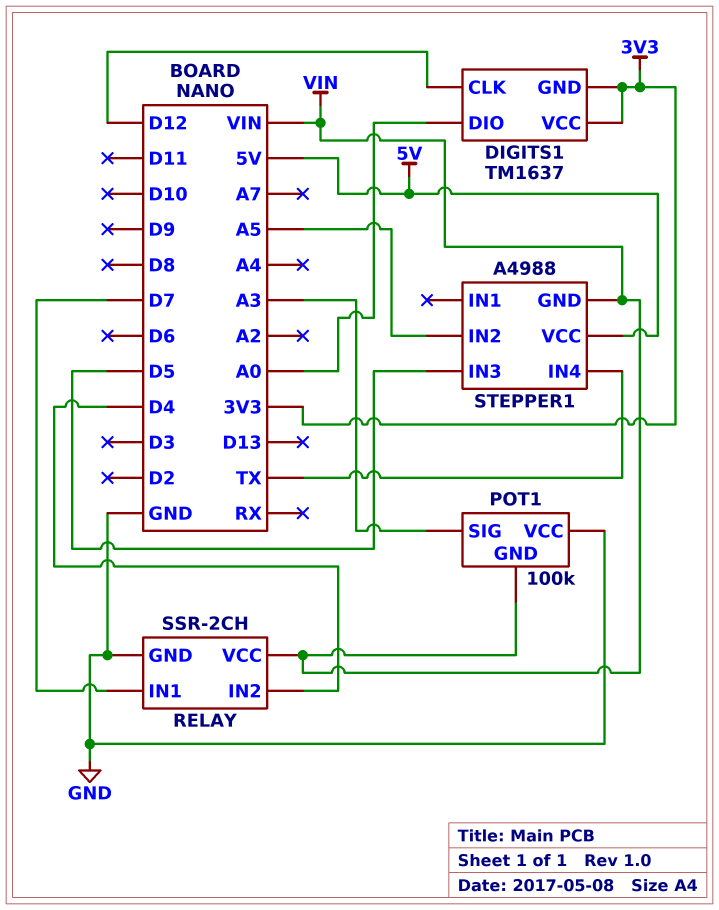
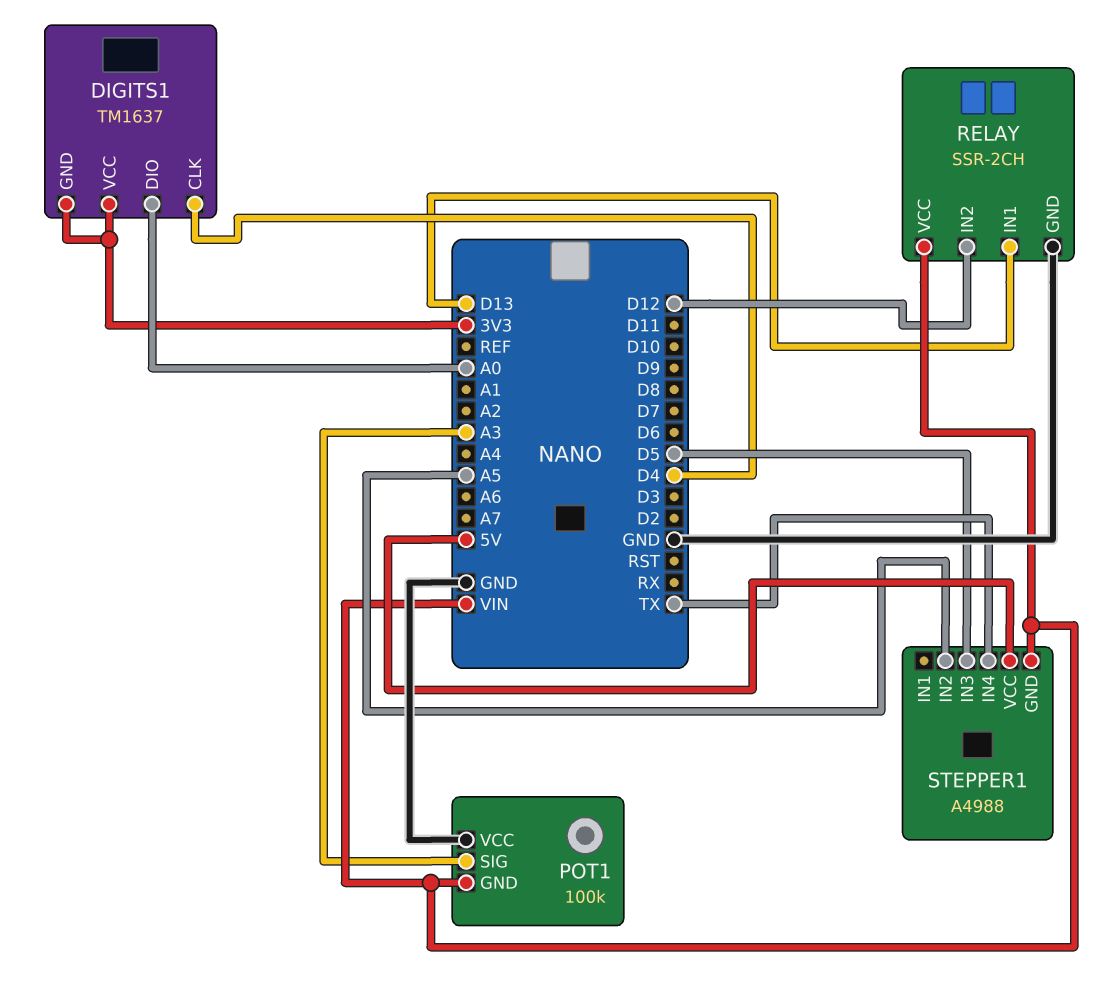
DIGITS1 pin CLK: D12 -> D4
RELAY pin IN1: D7 -> D13
RELAY pin IN2: D4 -> D12

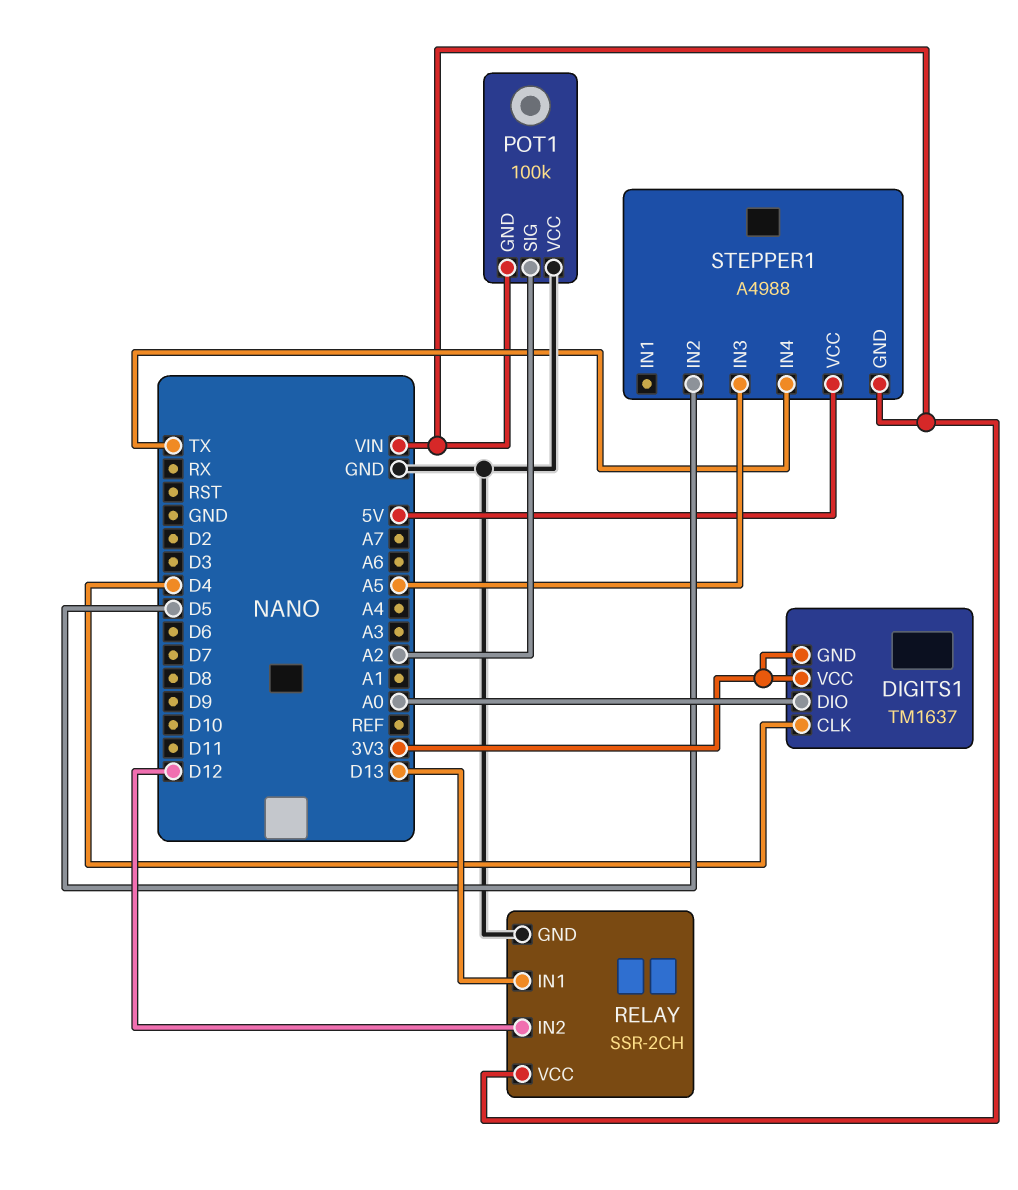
POT1 pin SIG: A3 -> A2
STEPPER1 pin IN2: A5 -> D5
STEPPER1 pin IN3: D5 -> A5

